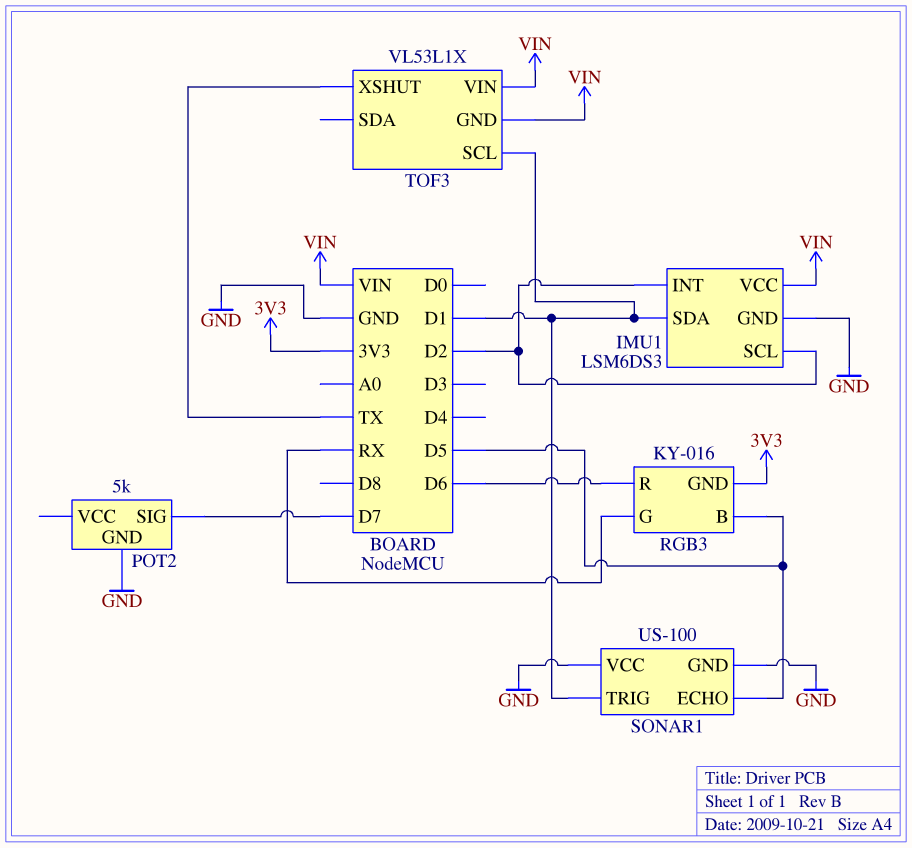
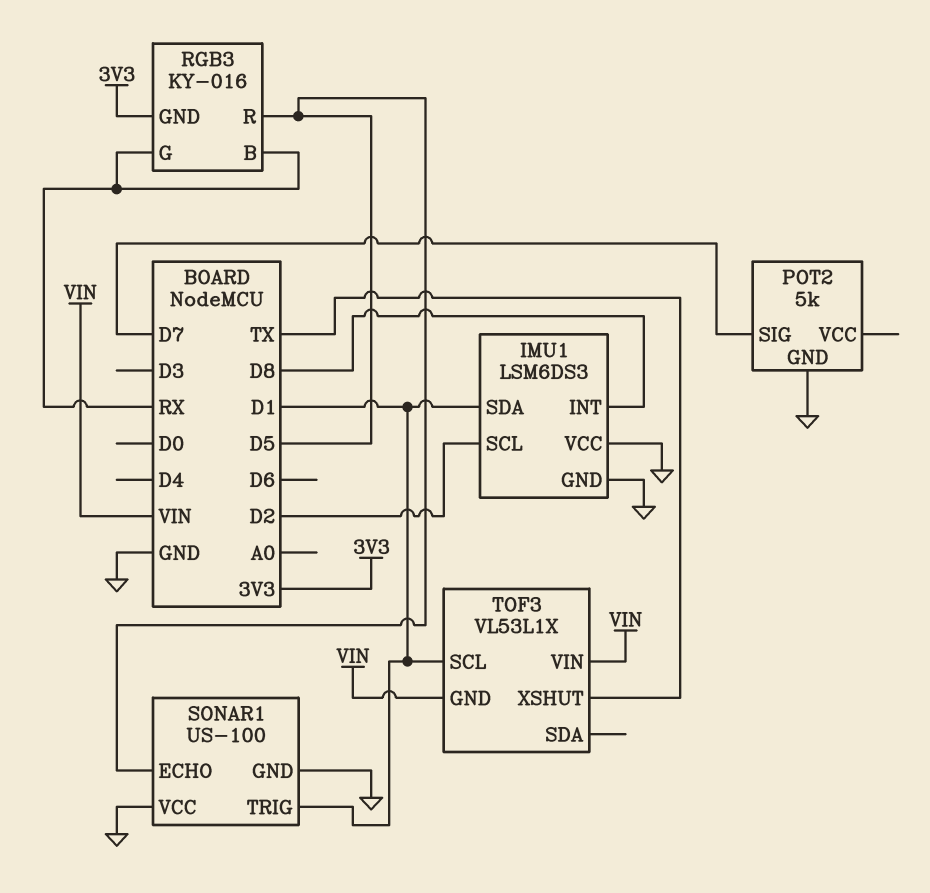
IMU1 pin INT: D2 -> D8
IMU1 pin VCC: VIN -> GND
RGB3 pin B: D5 -> RX
RGB3 pin R: D6 -> D5

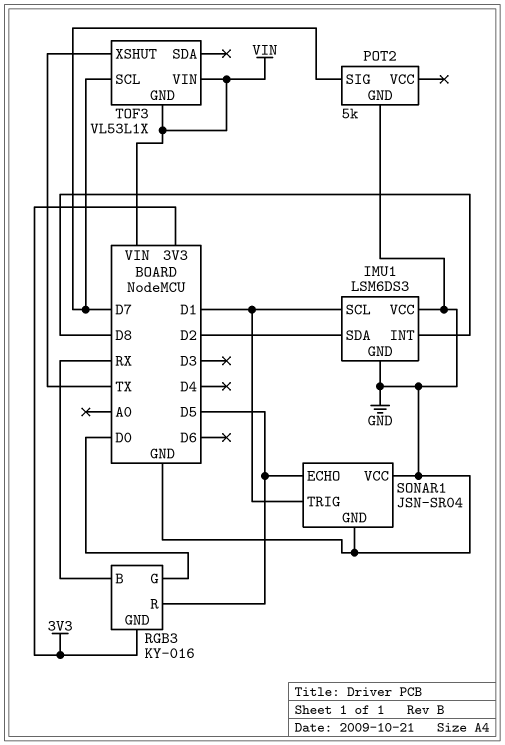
IMU1 pin SCL: D2 -> D1
IMU1 pin SDA: D1 -> D2
RGB3 pin G: RX -> D0
SONAR1: US-100 -> JSN-SR04
TOF3 pin SCL: D1 -> D7

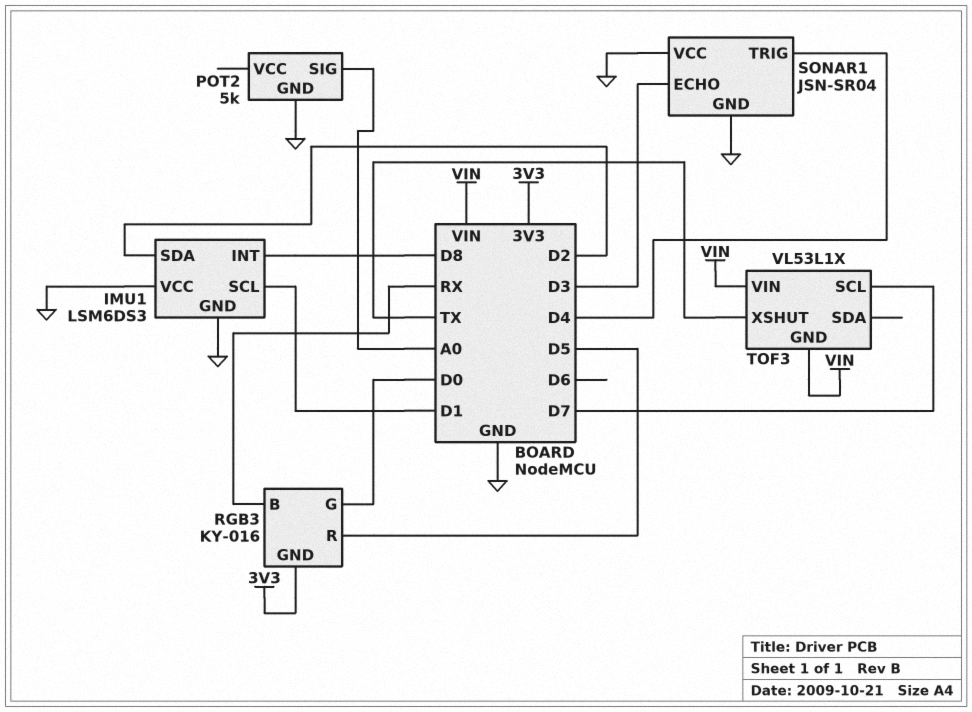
POT2 pin SIG: D7 -> A0
SONAR1 pin ECHO: D5 -> D3
SONAR1 pin TRIG: D1 -> D4

